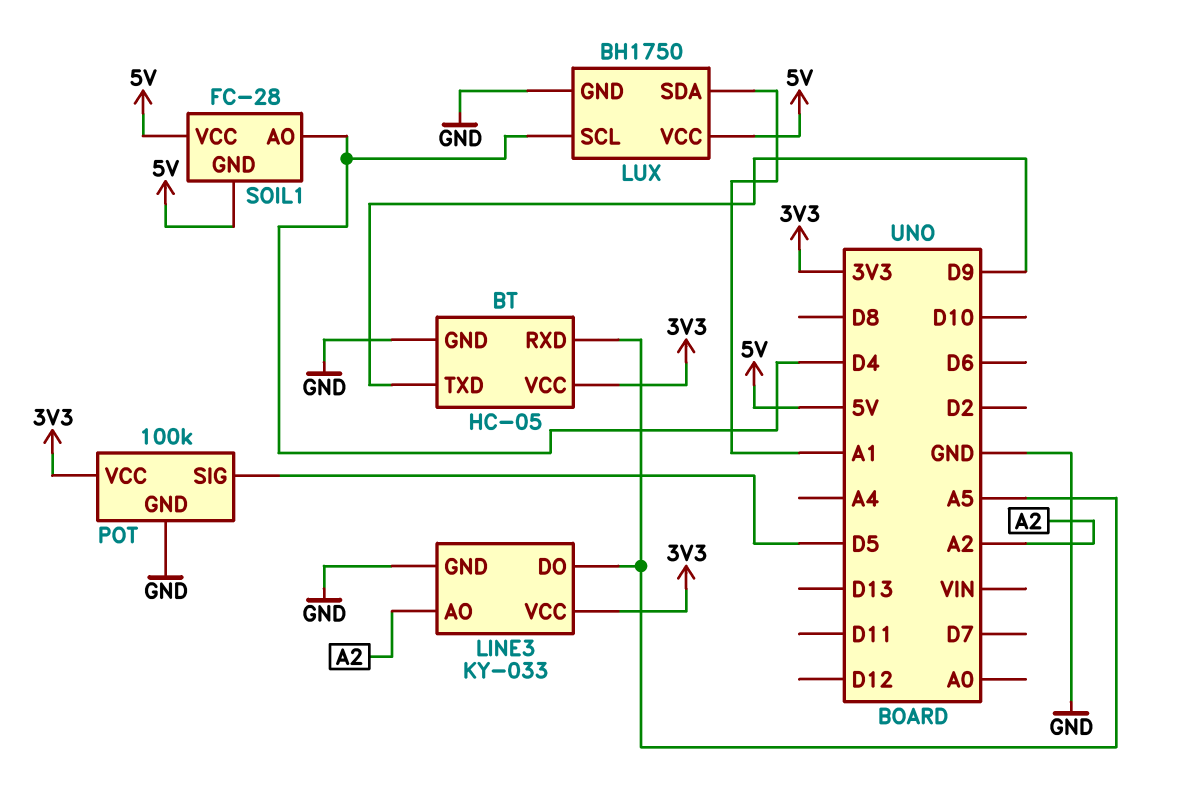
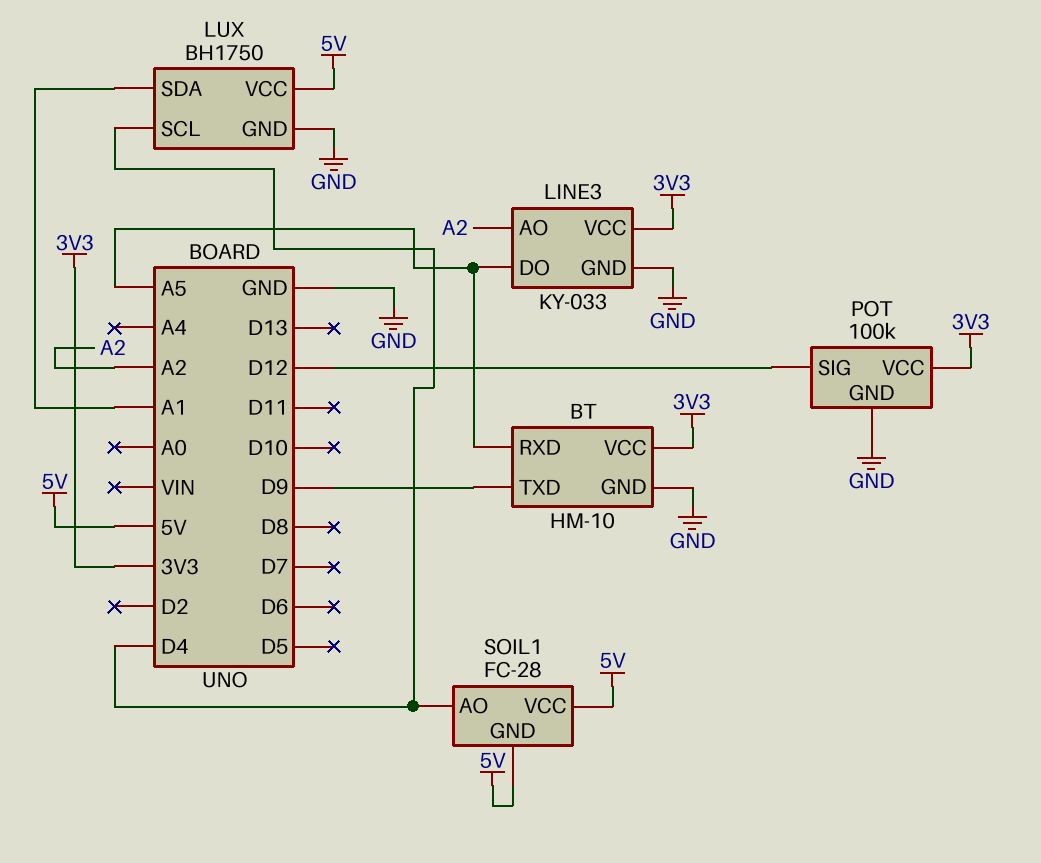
BT: HC-05 -> HM-10
POT pin SIG: D5 -> D12

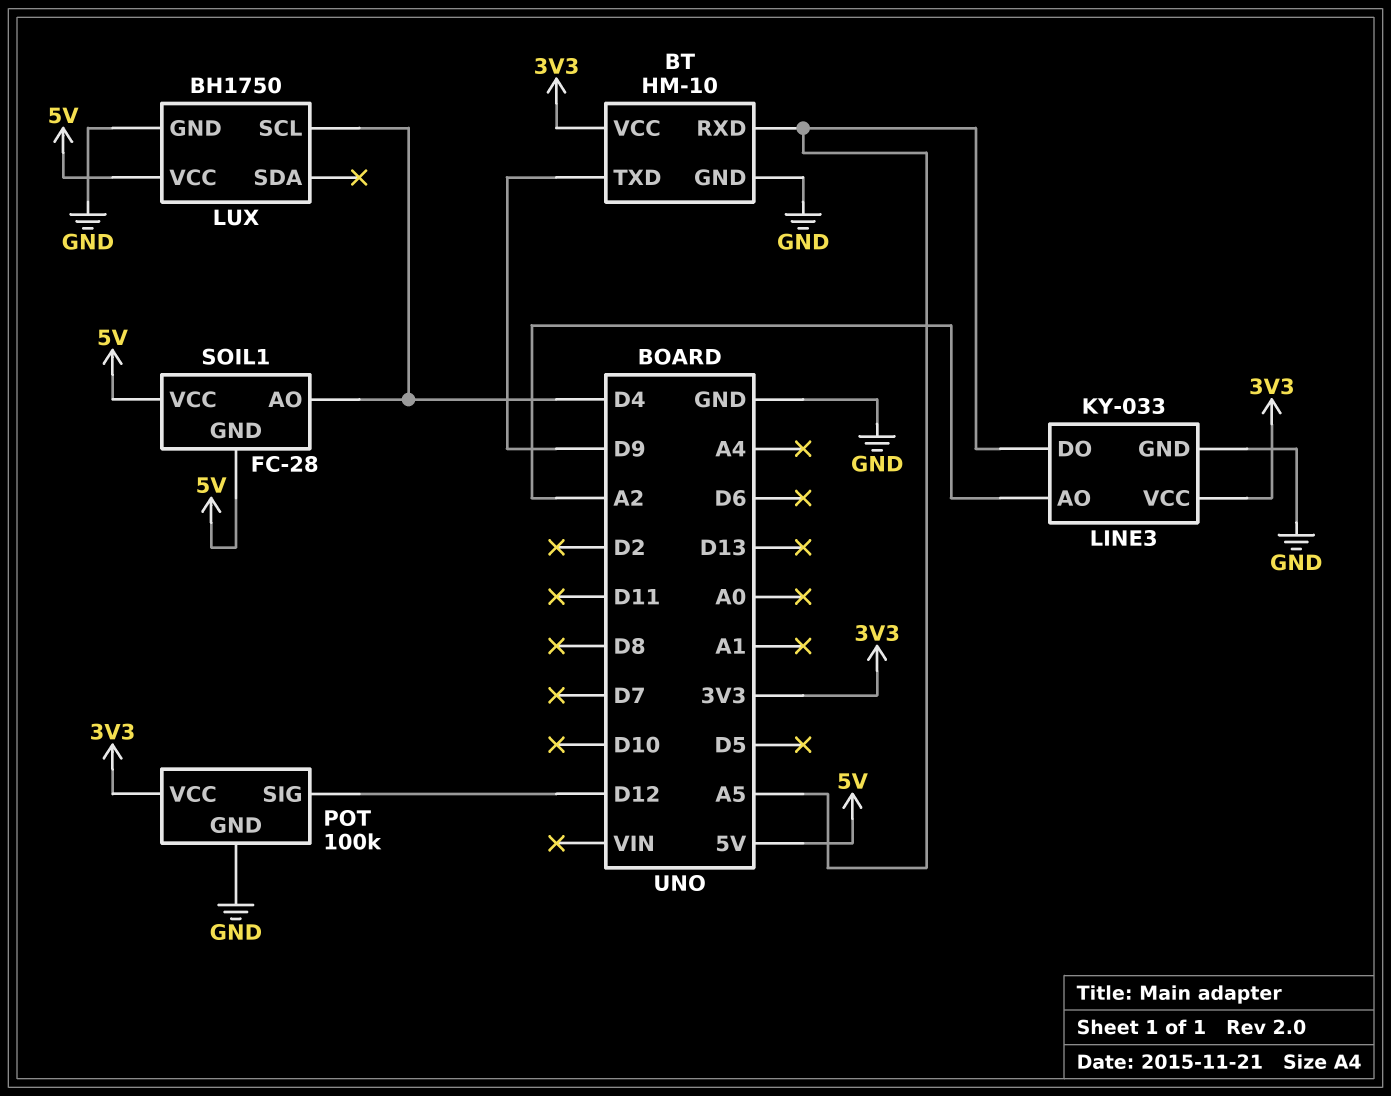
LUX pin SDA: A1 -> none

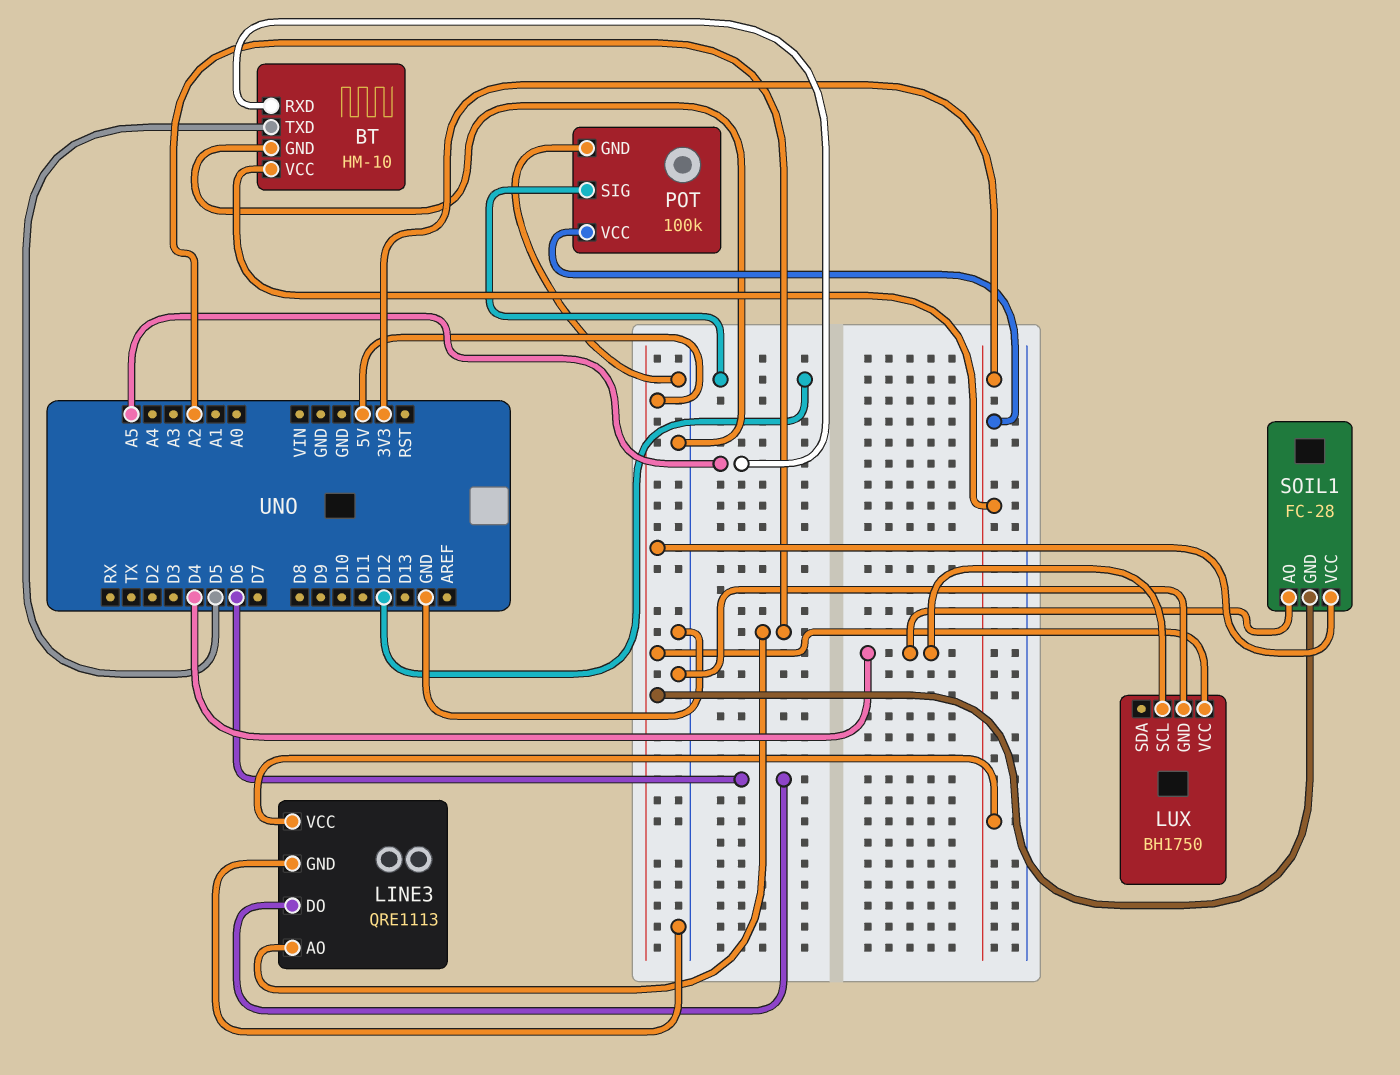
BT pin TXD: D9 -> D5
LINE3: KY-033 -> QRE1113
LINE3 pin DO: A5 -> D6

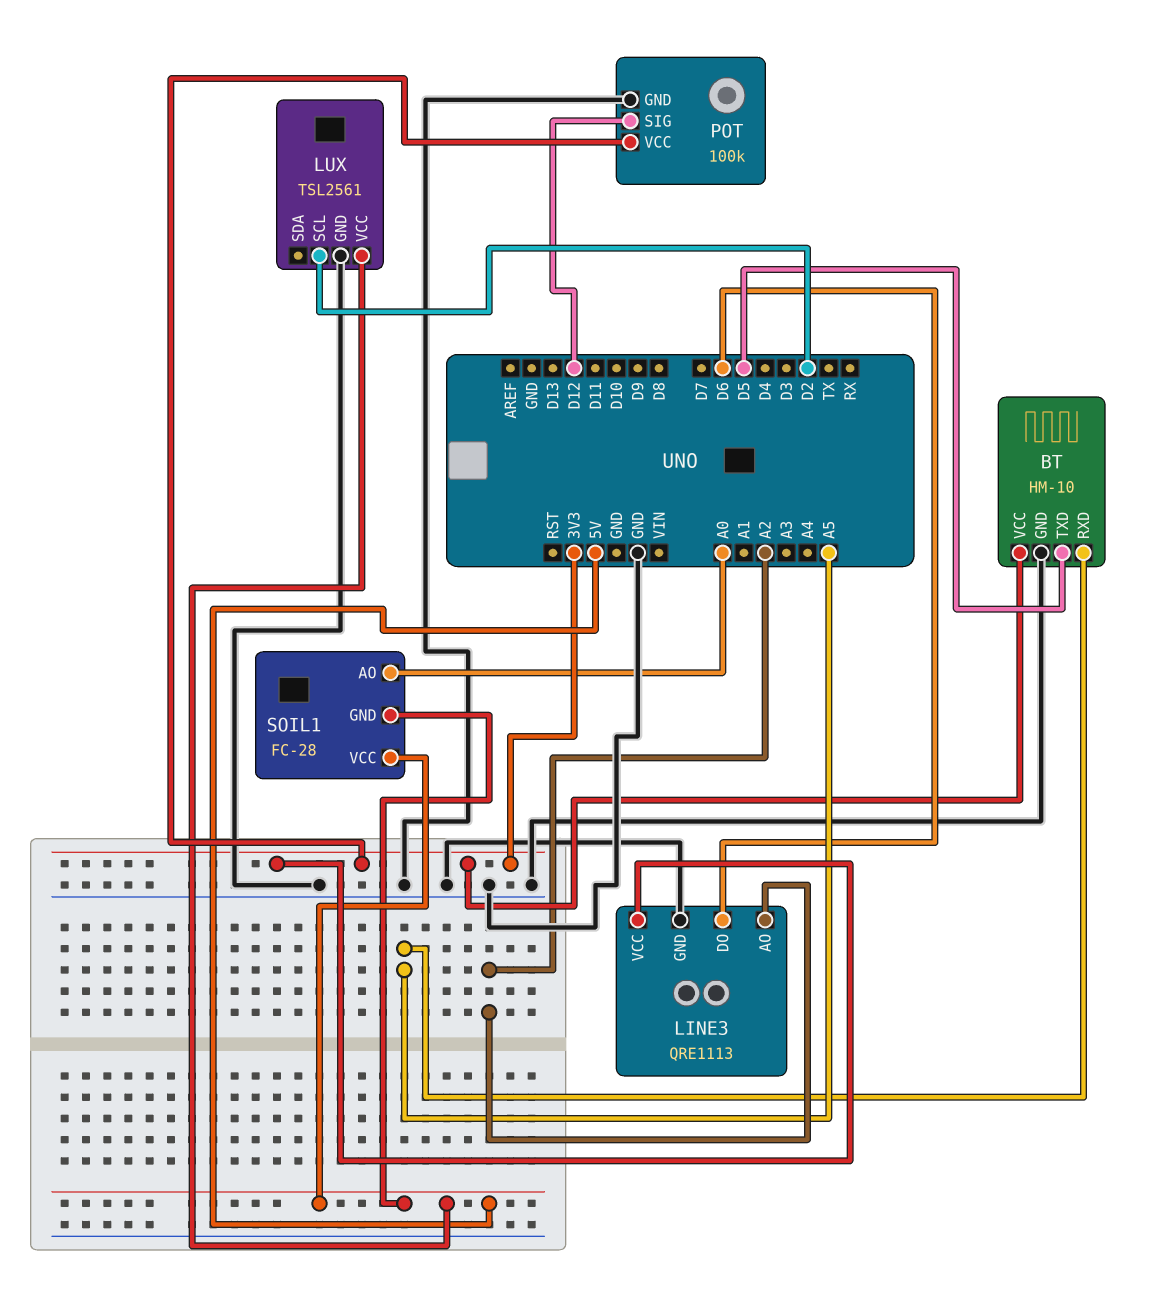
LUX: BH1750 -> TSL2561
LUX pin SCL: D4 -> D2
SOIL1 pin AO: D4 -> A0

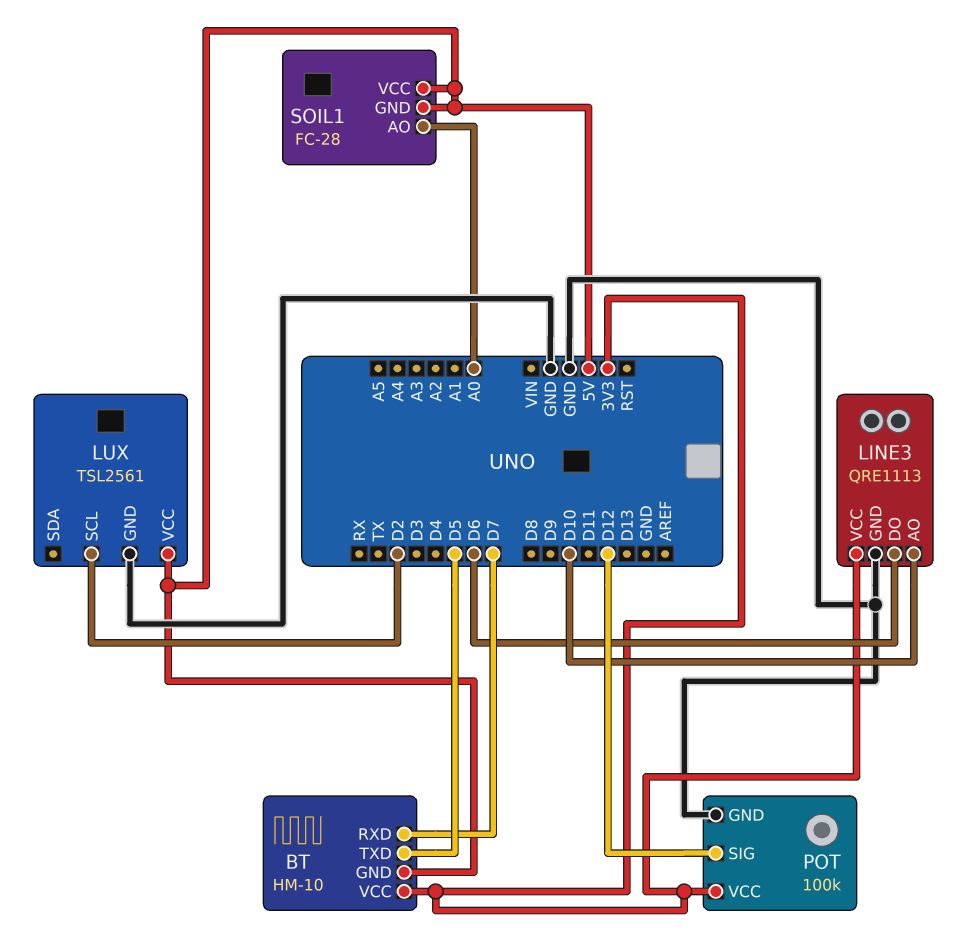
BT pin GND: GND -> 5V
BT pin RXD: A5 -> D7
LINE3 pin AO: A2 -> D10

